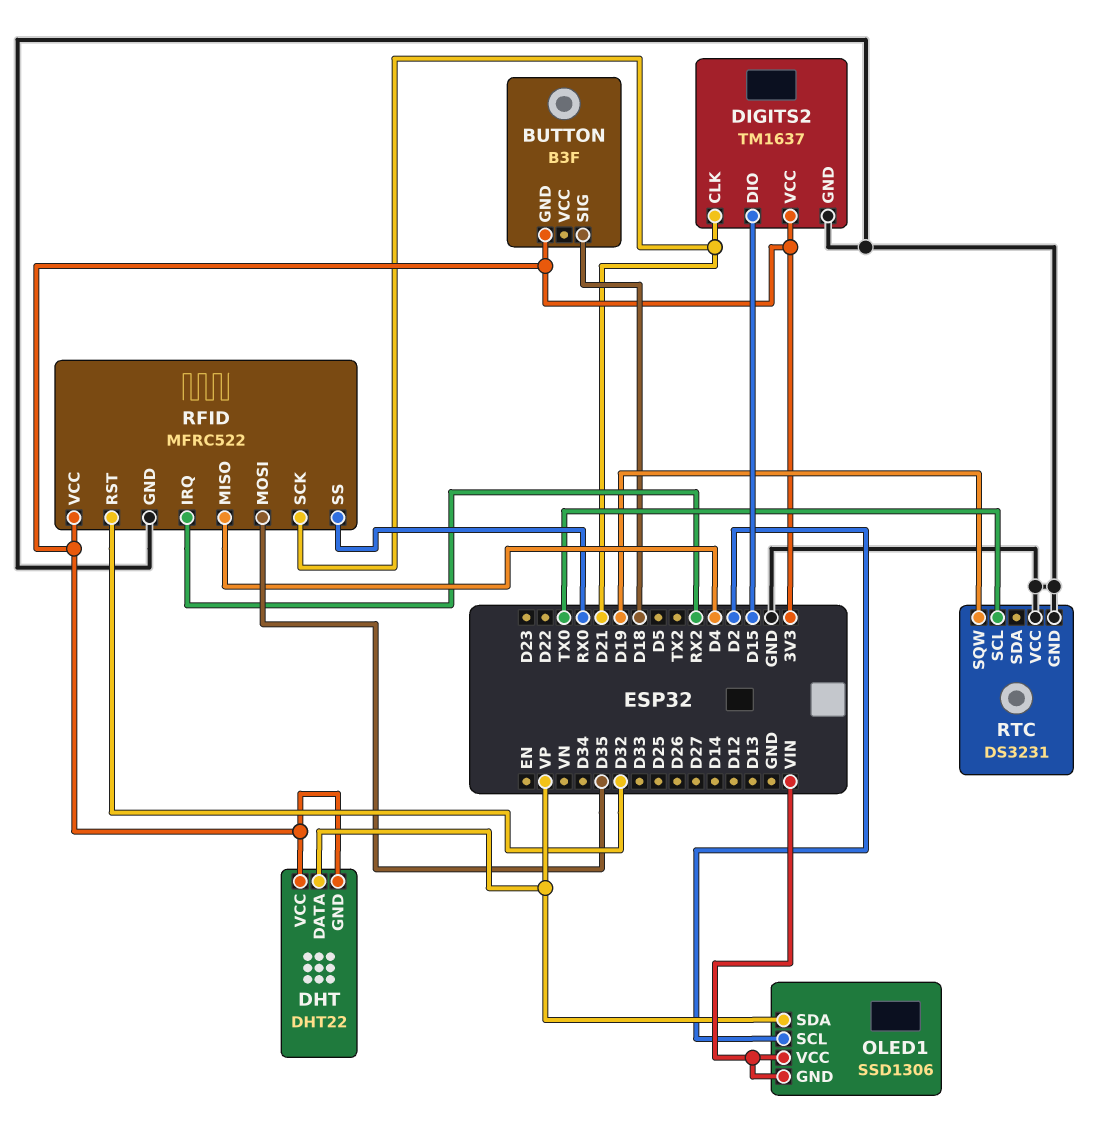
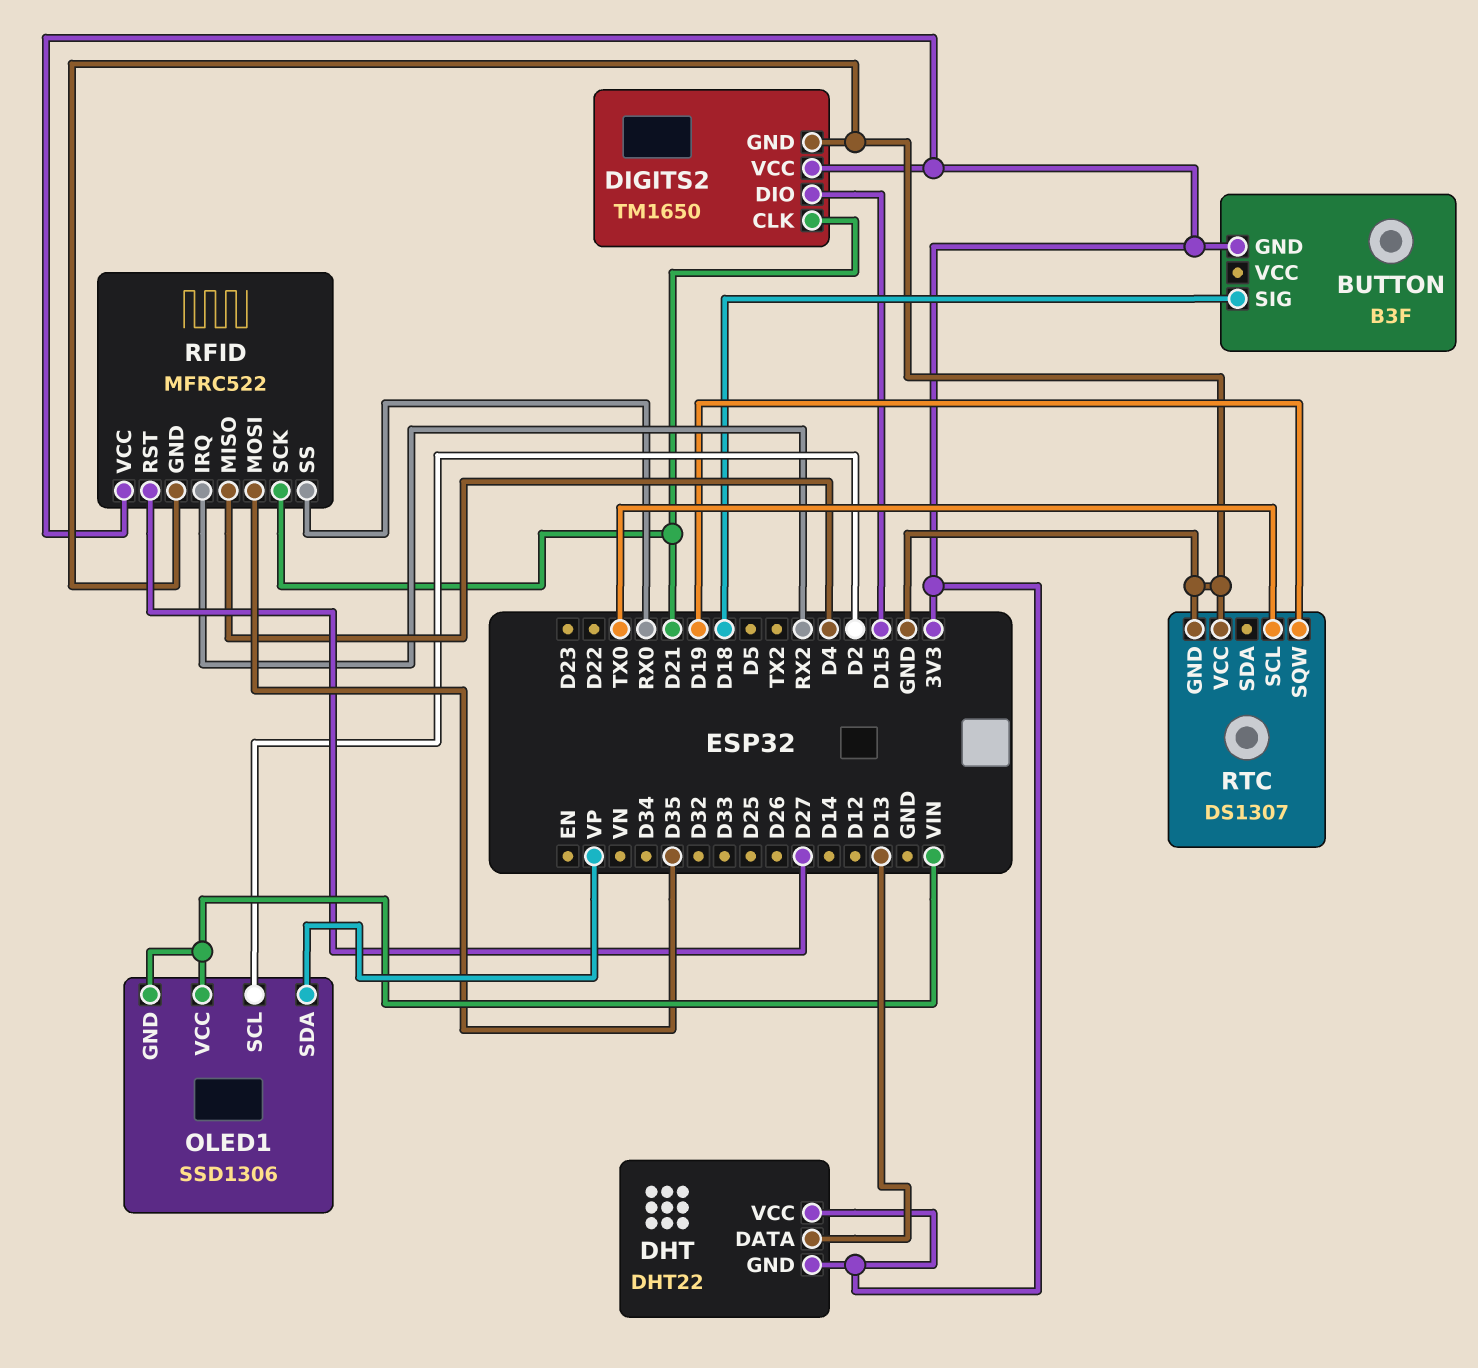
DHT pin DATA: VP -> D13
DIGITS2: TM1637 -> TM1650
RFID pin RST: D32 -> D27
RTC: DS3231 -> DS1307

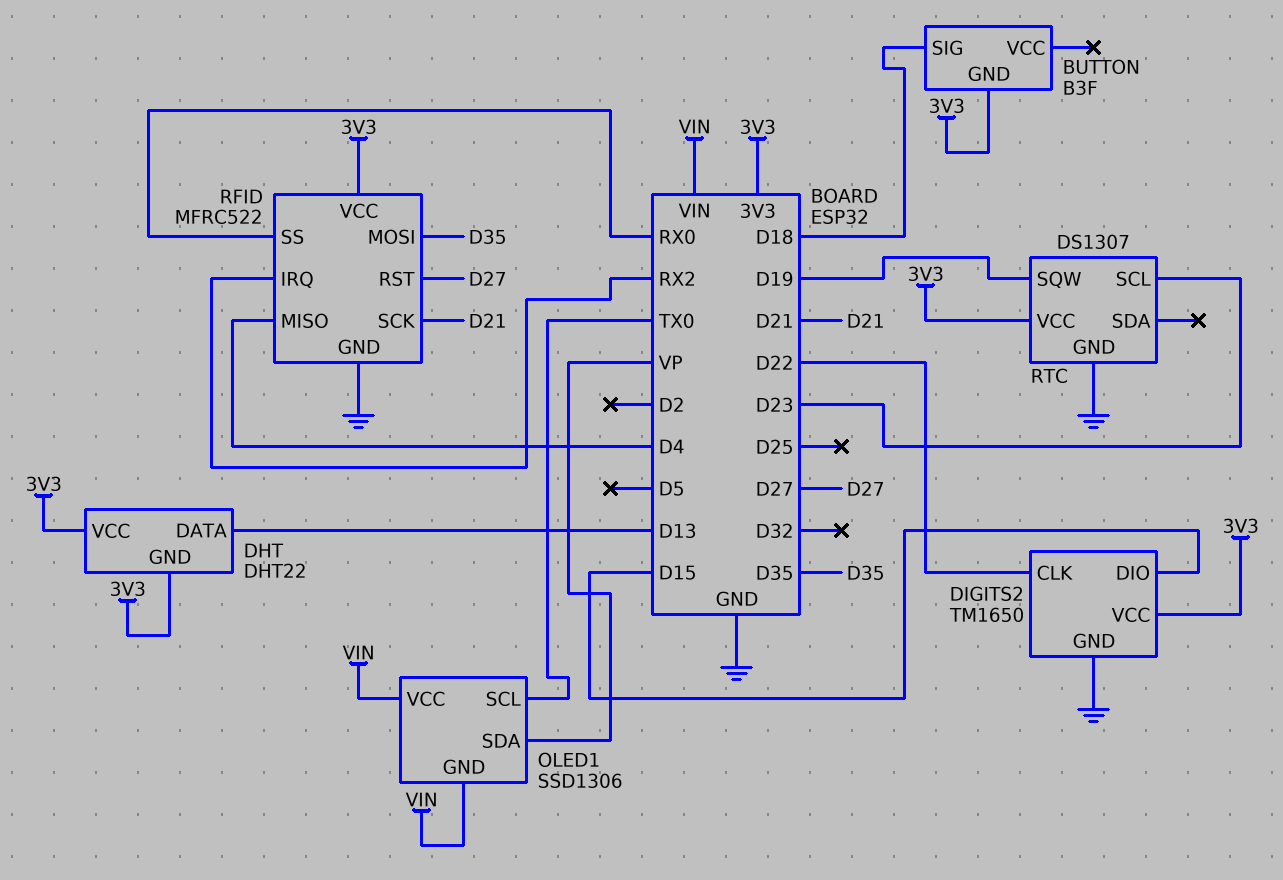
DIGITS2 pin CLK: D21 -> D22
OLED1 pin SCL: D2 -> TX0
RTC pin SCL: TX0 -> D23
RTC pin VCC: GND -> 3V3

